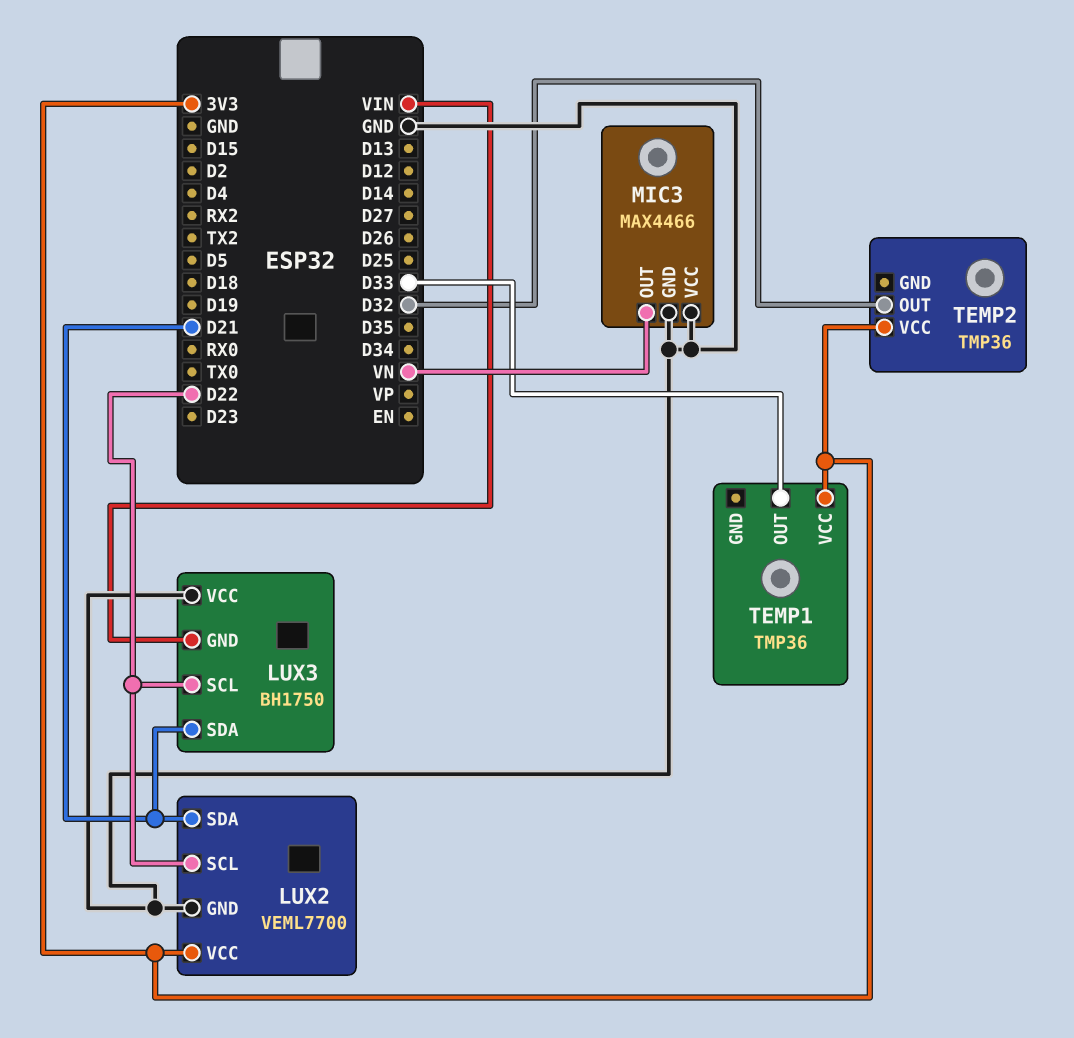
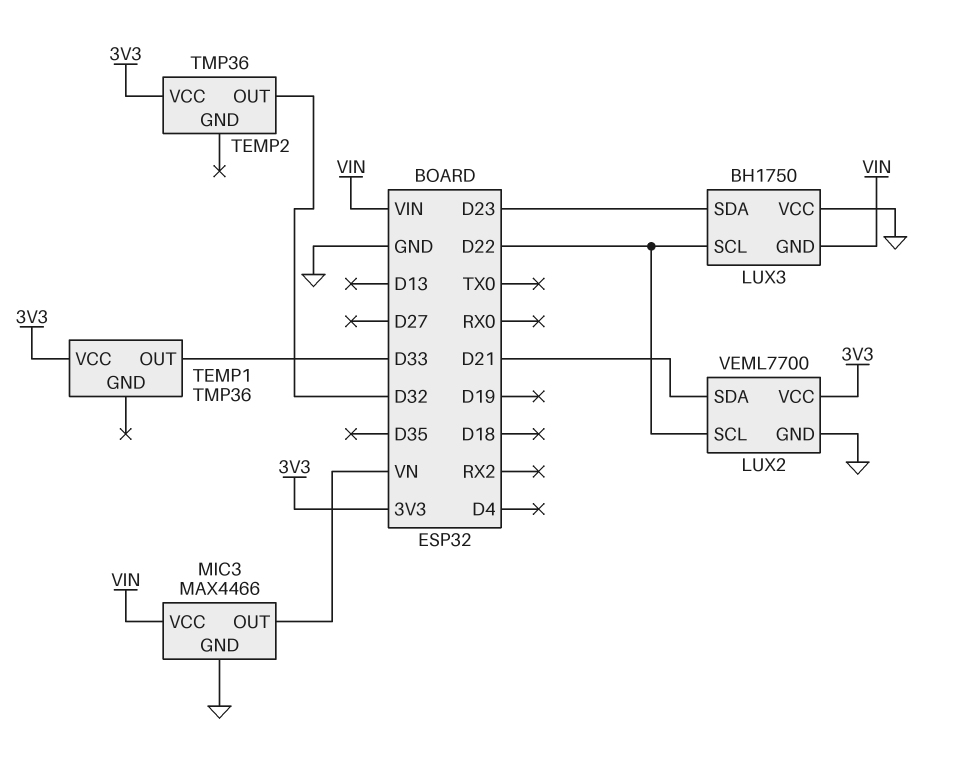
LUX3 pin SDA: D21 -> D23
MIC3 pin VCC: GND -> VIN

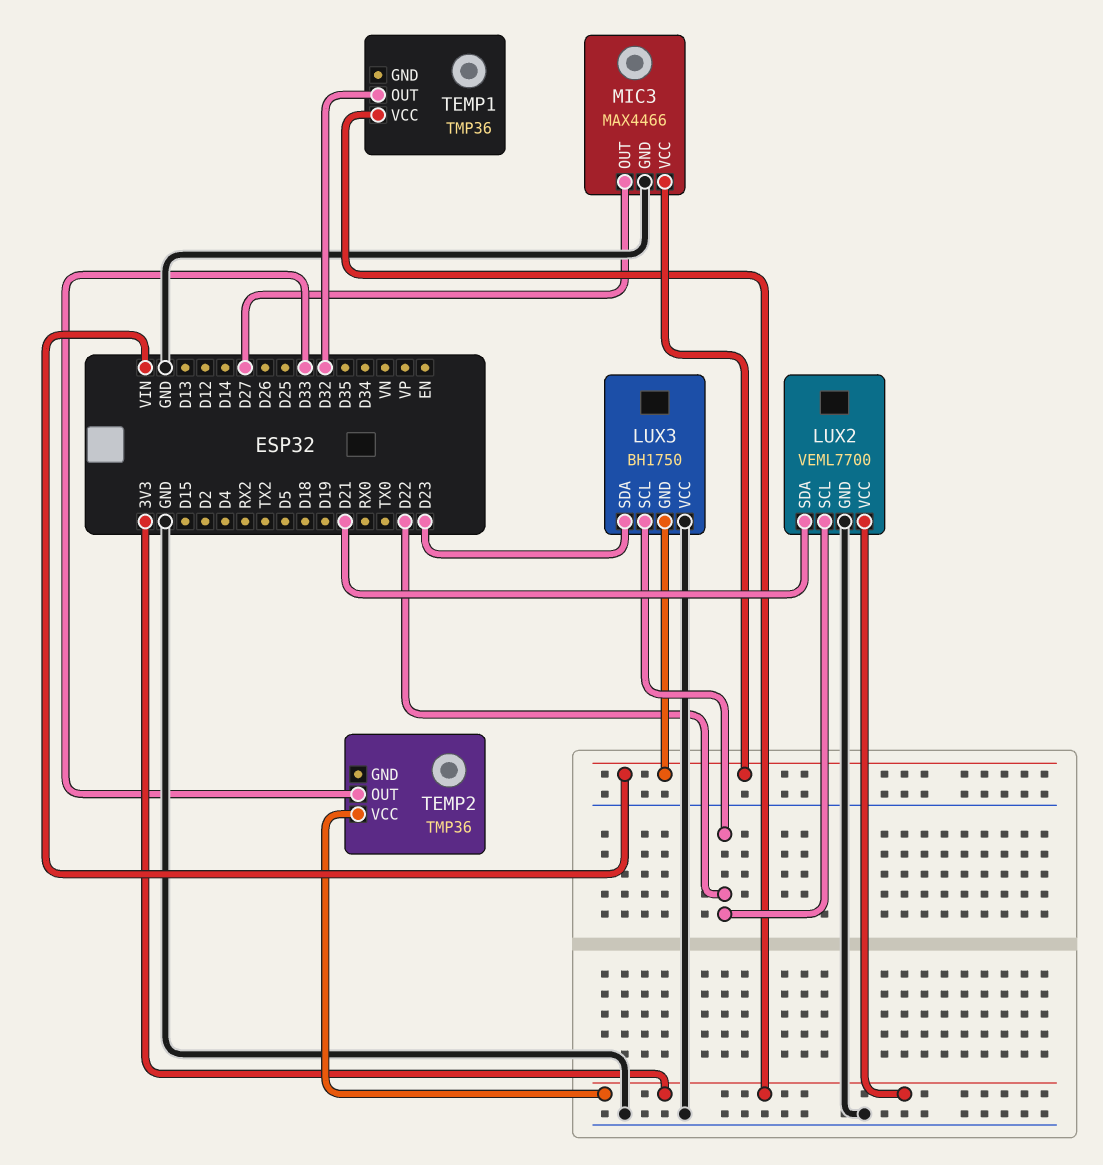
MIC3 pin OUT: VN -> D27
TEMP1 pin OUT: D33 -> D32
TEMP2 pin OUT: D32 -> D33

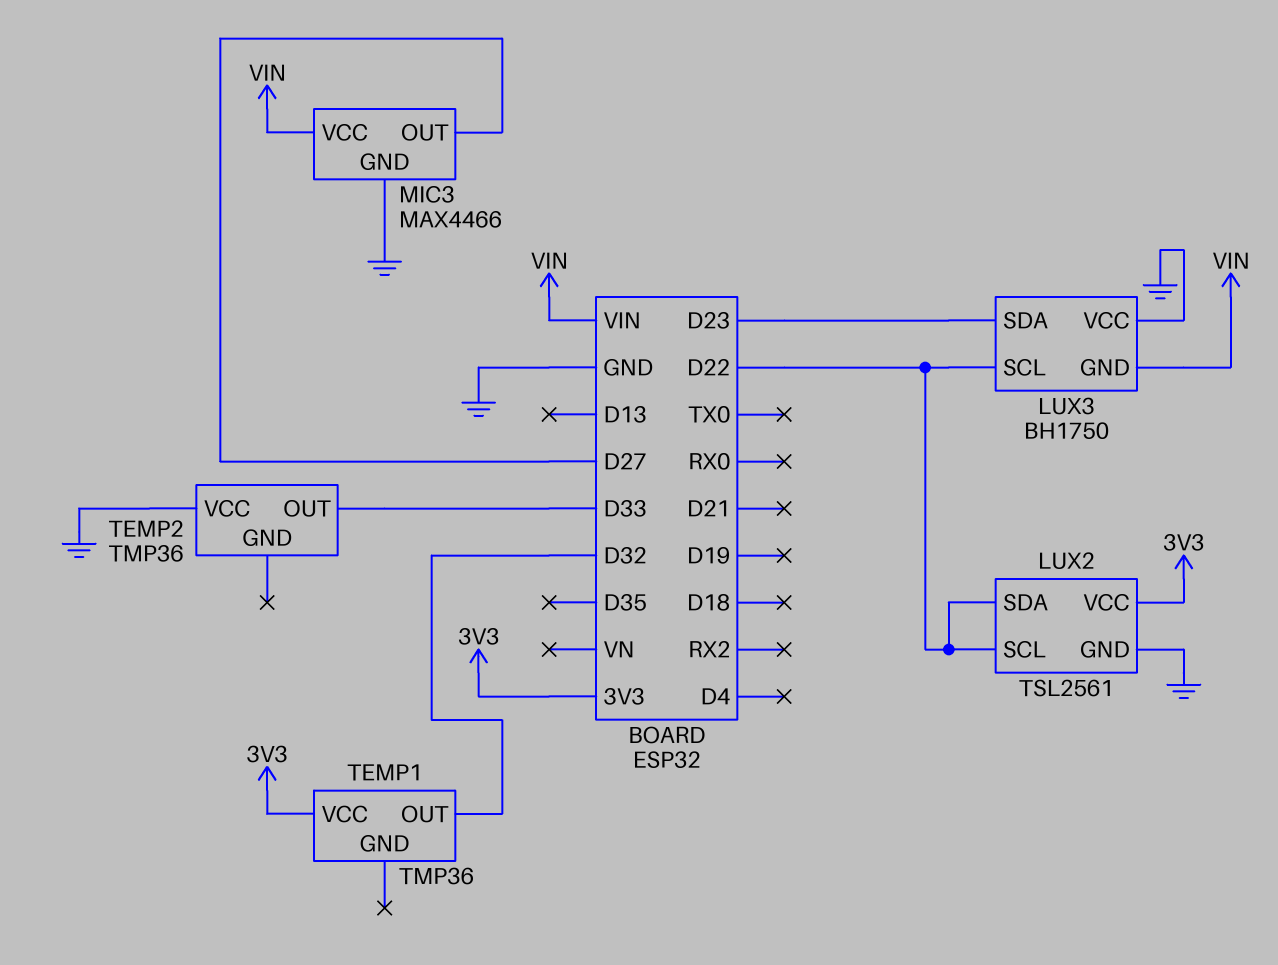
LUX2: VEML7700 -> TSL2561
LUX2 pin SDA: D21 -> D22
TEMP2 pin VCC: 3V3 -> GND

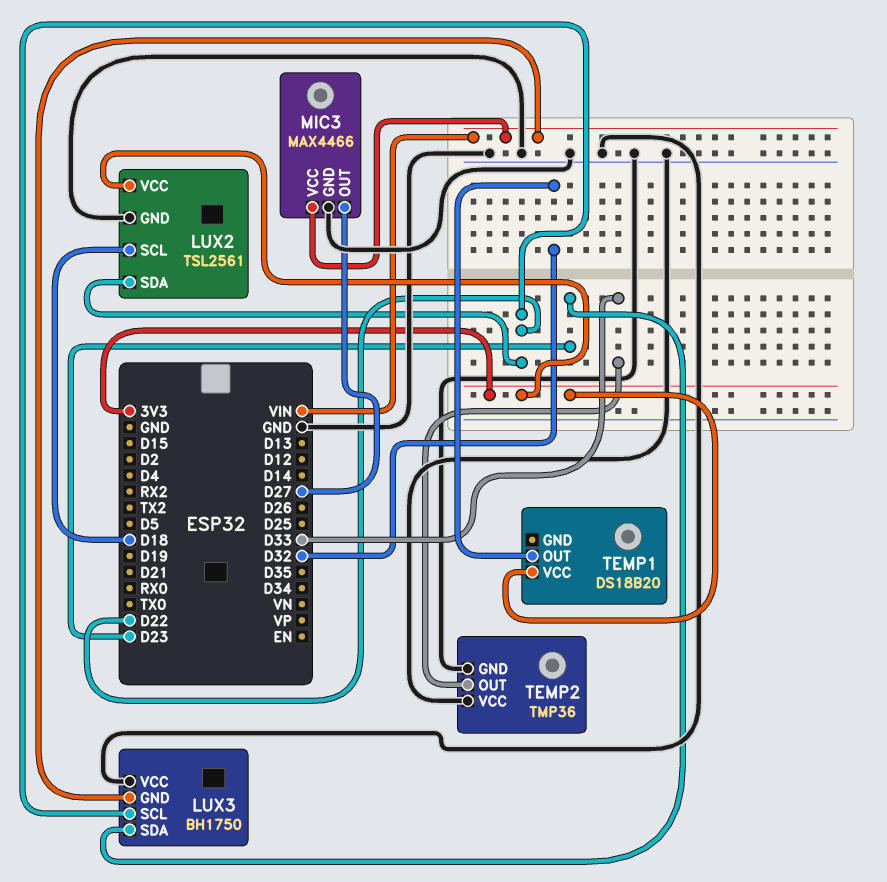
LUX2 pin SCL: D22 -> D18
TEMP1: TMP36 -> DS18B20
TEMP2 pin GND: none -> GND

